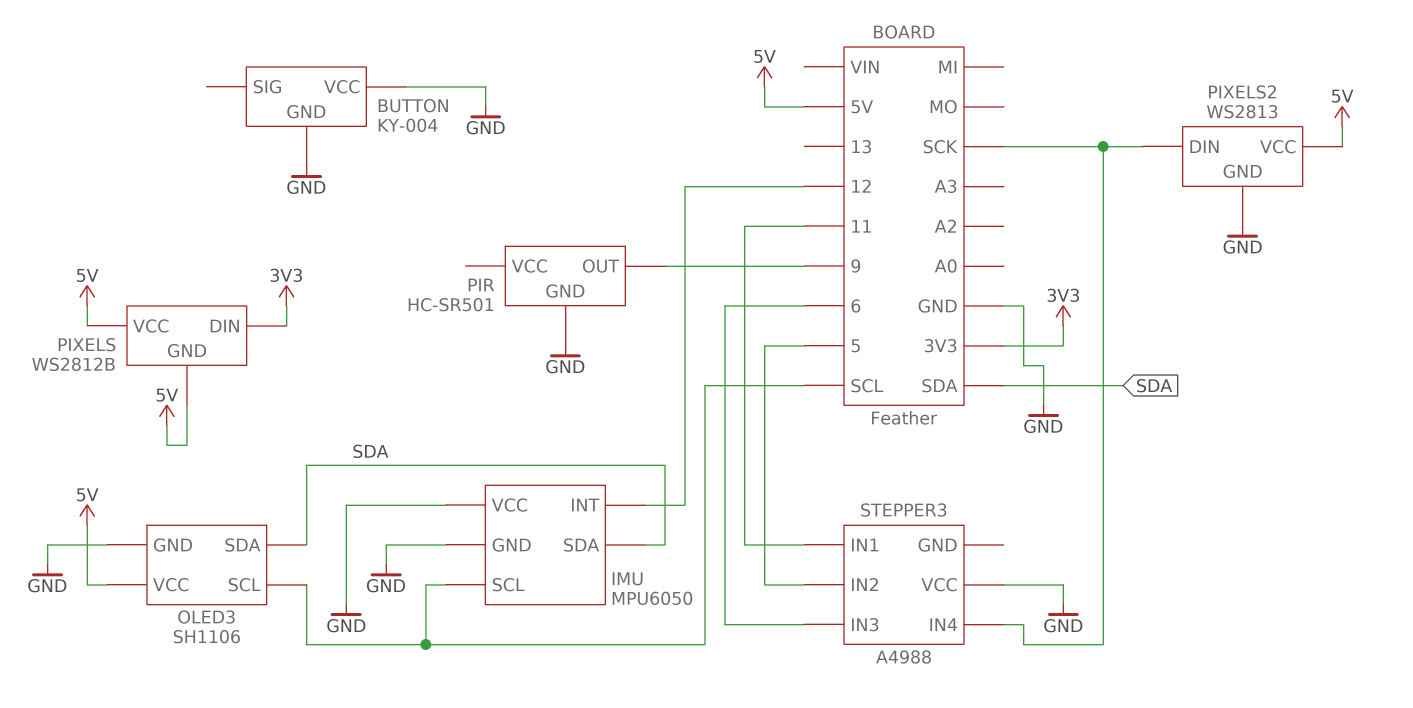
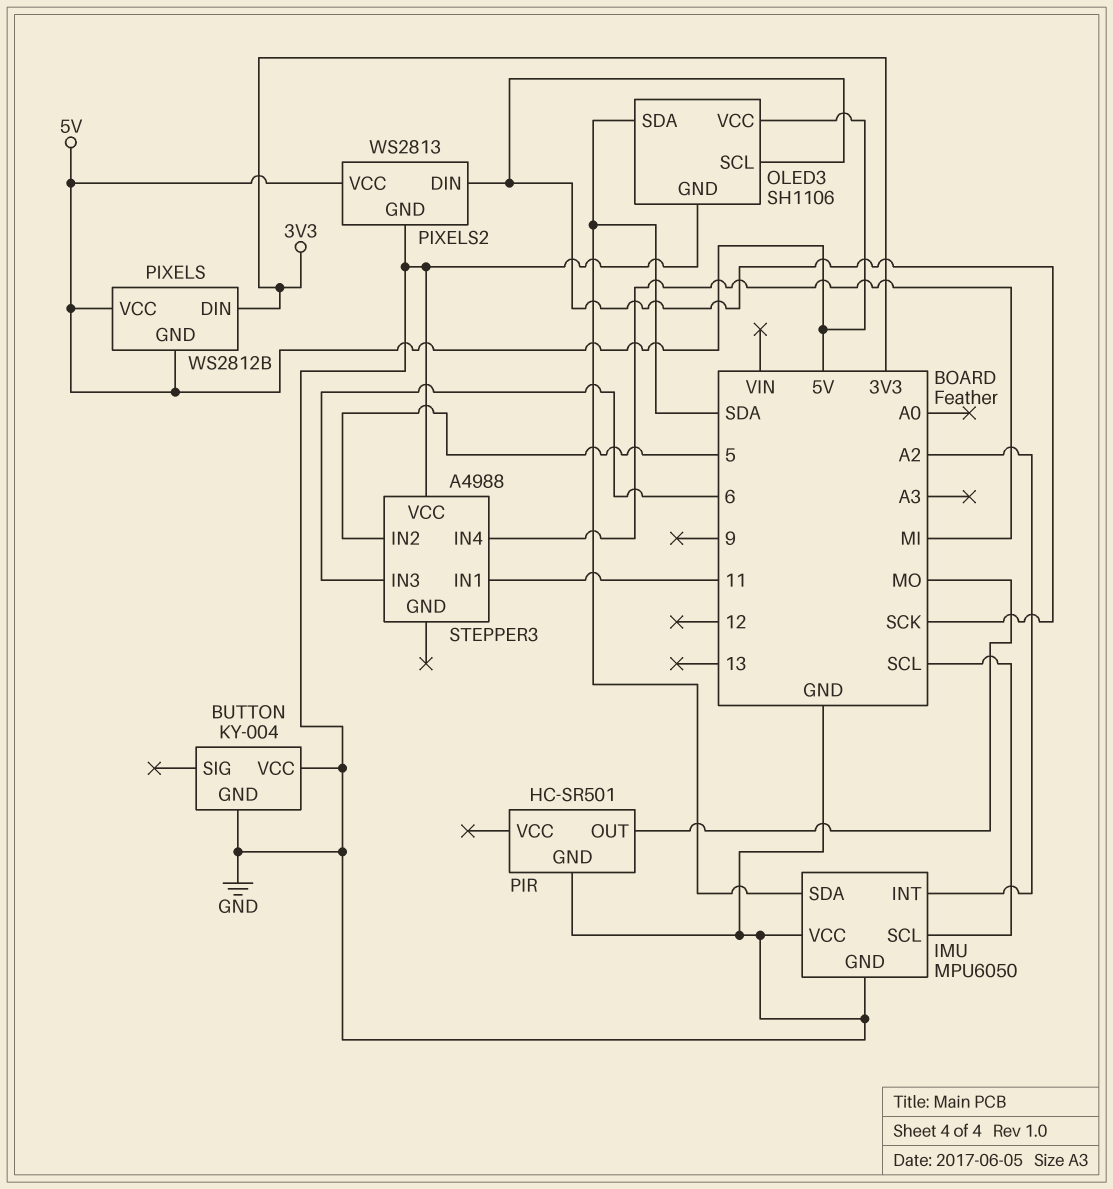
IMU pin INT: 12 -> A2
OLED3 pin SCL: SCL -> SCK
PIR pin OUT: 9 -> MO
STEPPER3 pin IN4: SCK -> MI

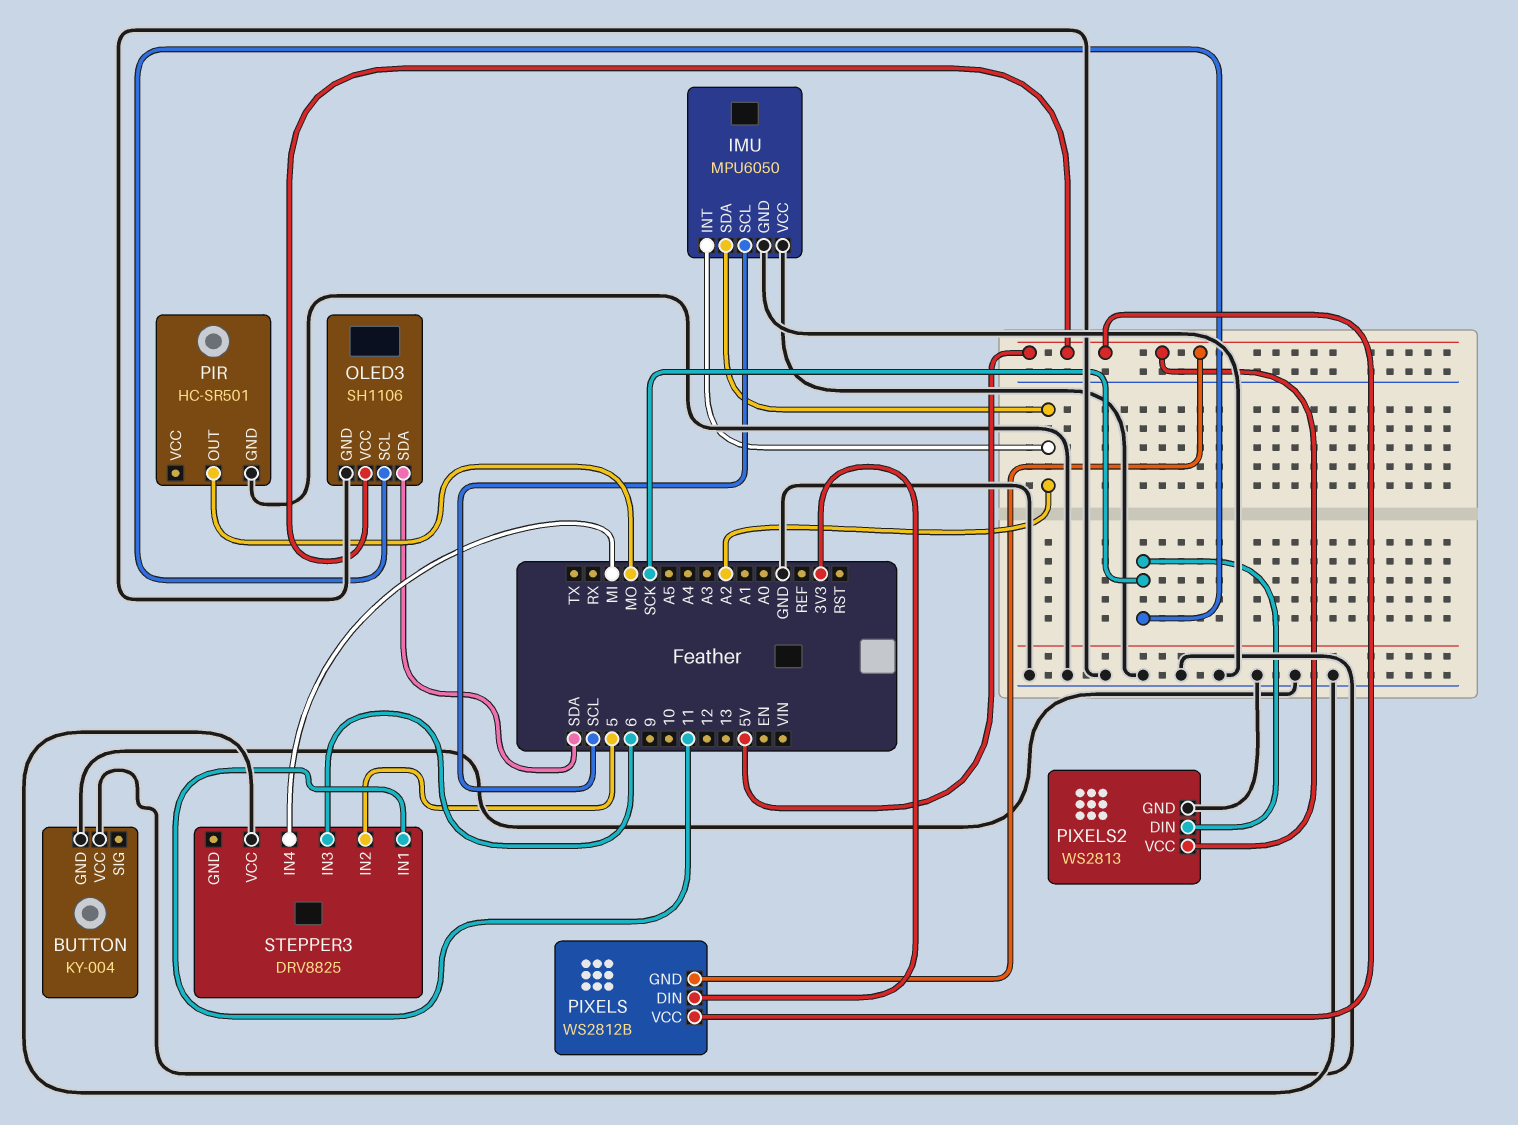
IMU pin SDA: SDA -> A2
STEPPER3: A4988 -> DRV8825

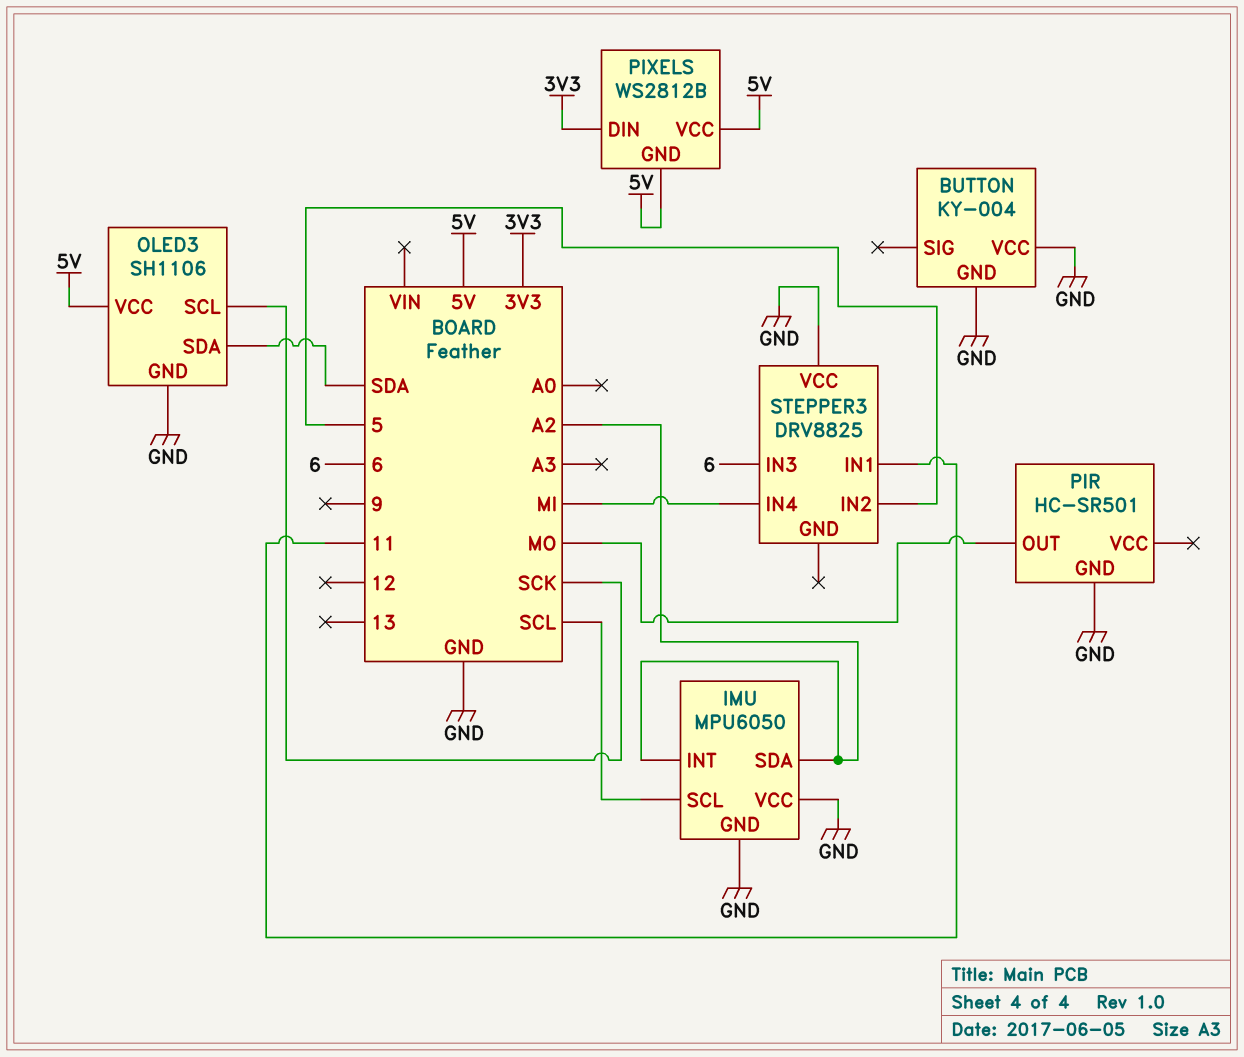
PIXELS2: WS2813 -> none
PIXELS2 pin DIN: SCK -> none
PIXELS2 pin GND: GND -> none
PIXELS2 pin VCC: 5V -> none

